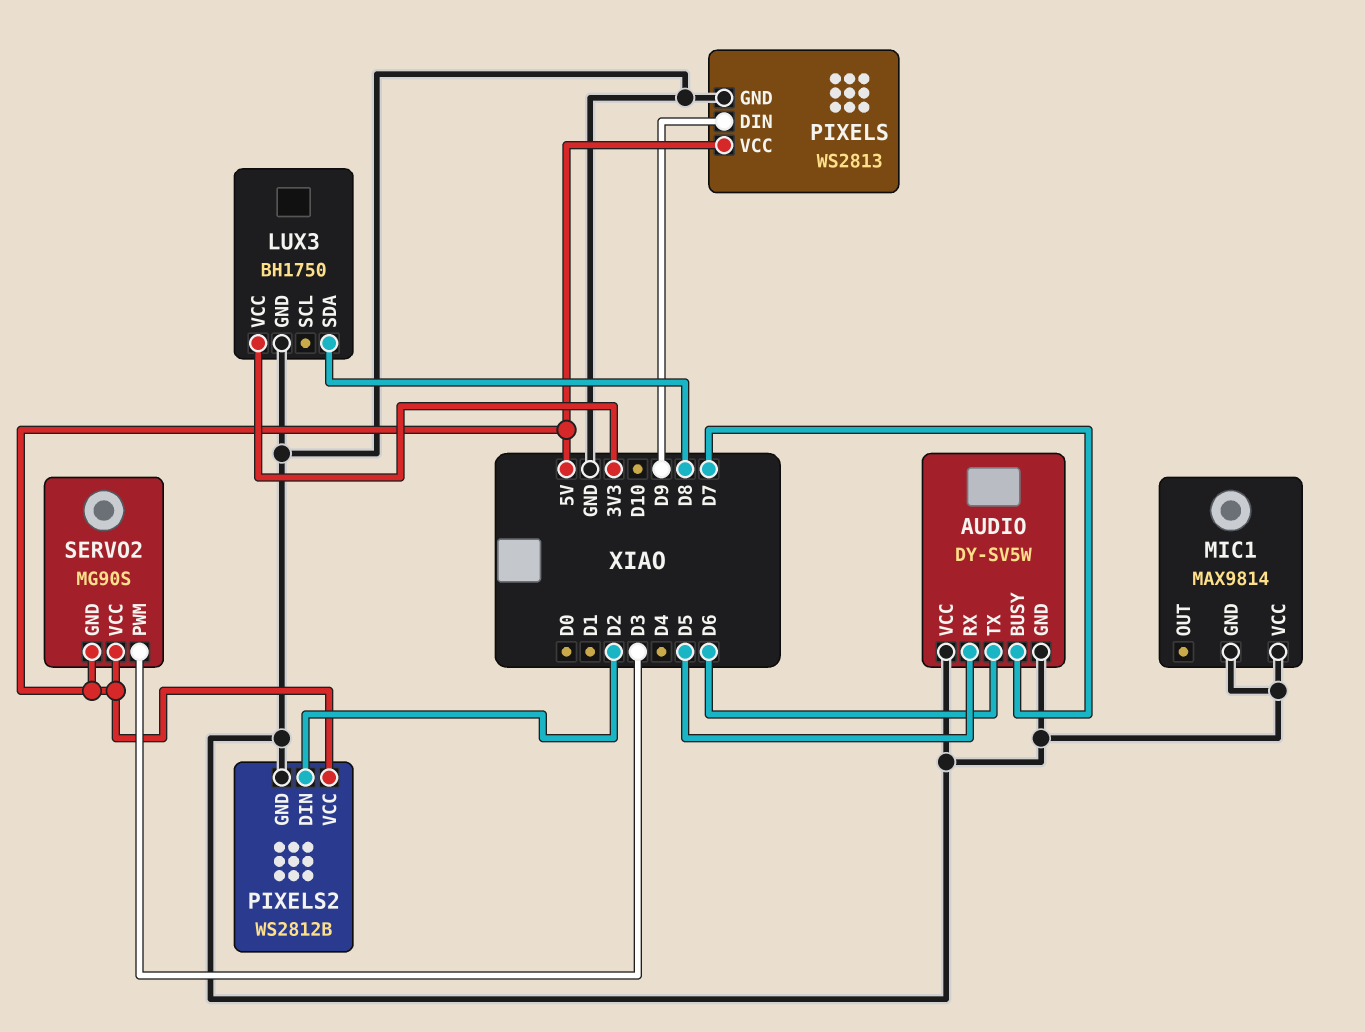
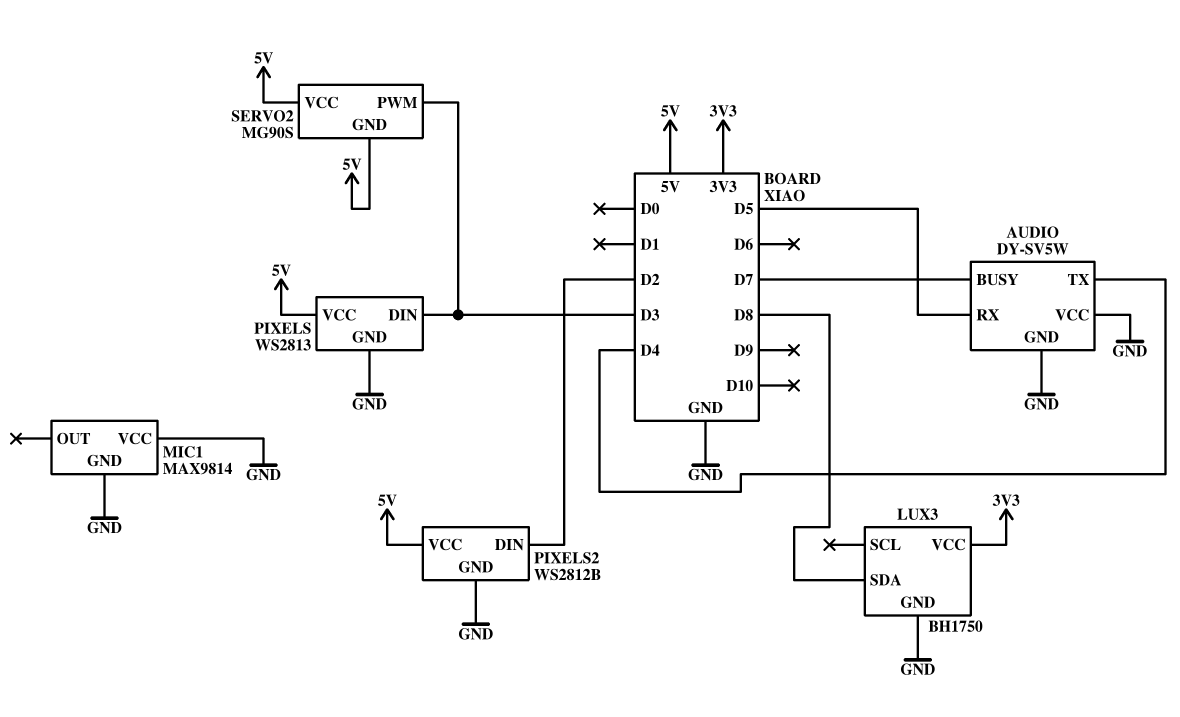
AUDIO pin TX: D6 -> D4
PIXELS pin DIN: D9 -> D3

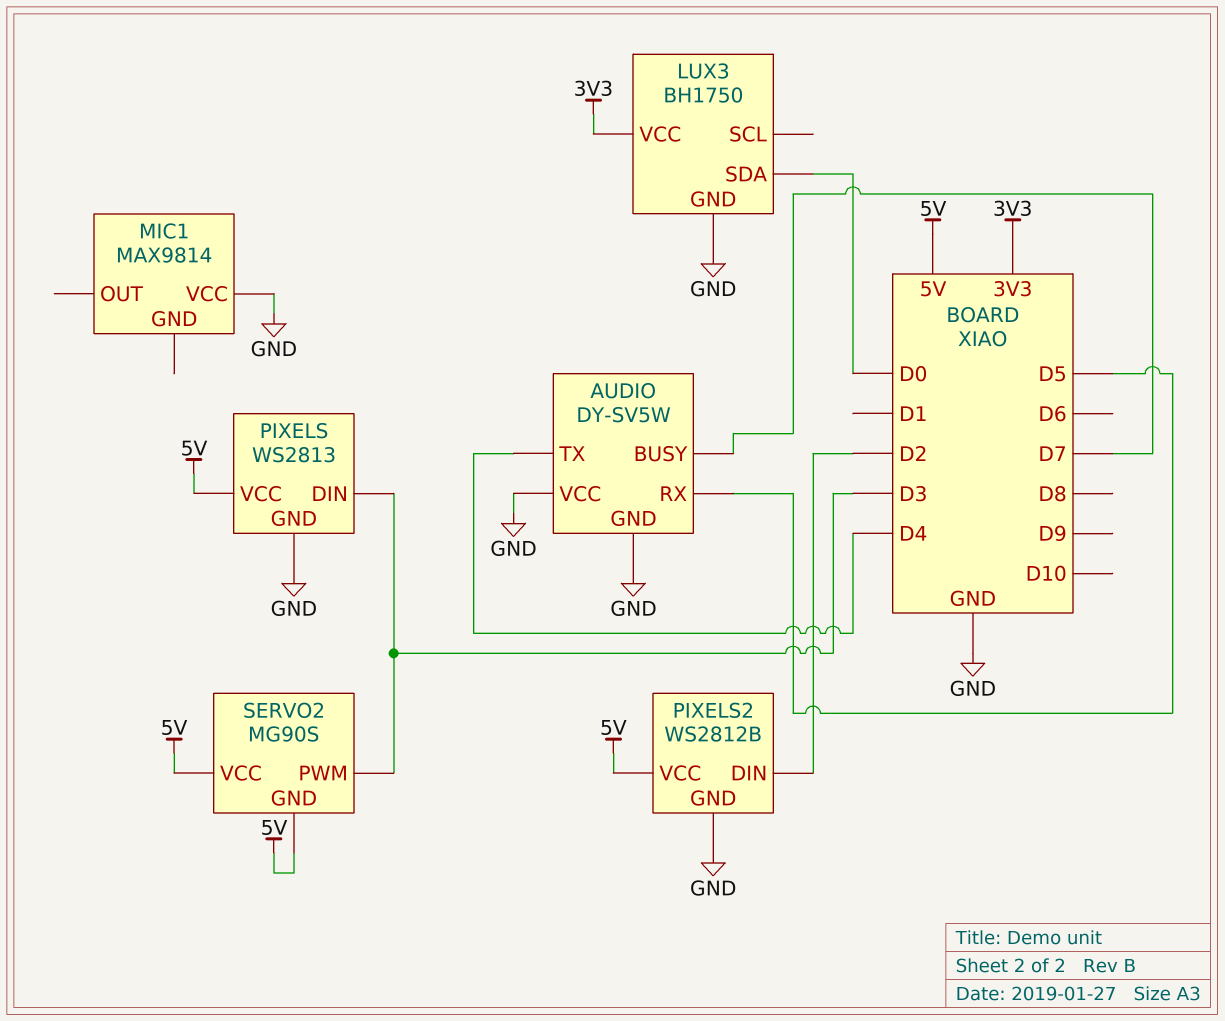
LUX3 pin SDA: D8 -> D0
MIC1 pin GND: GND -> none

